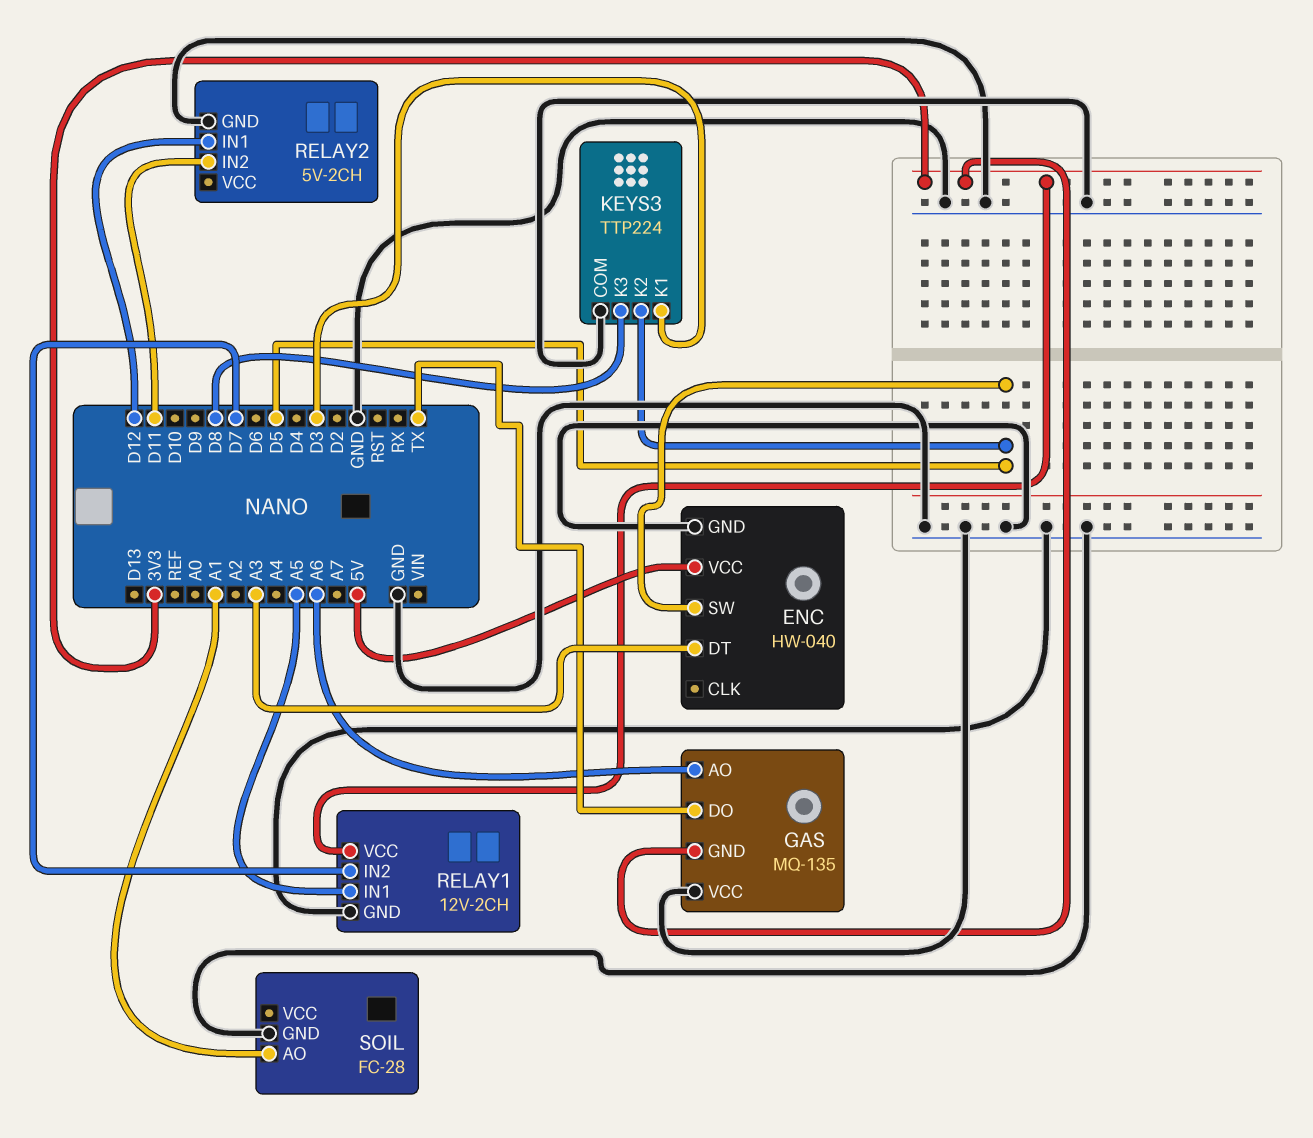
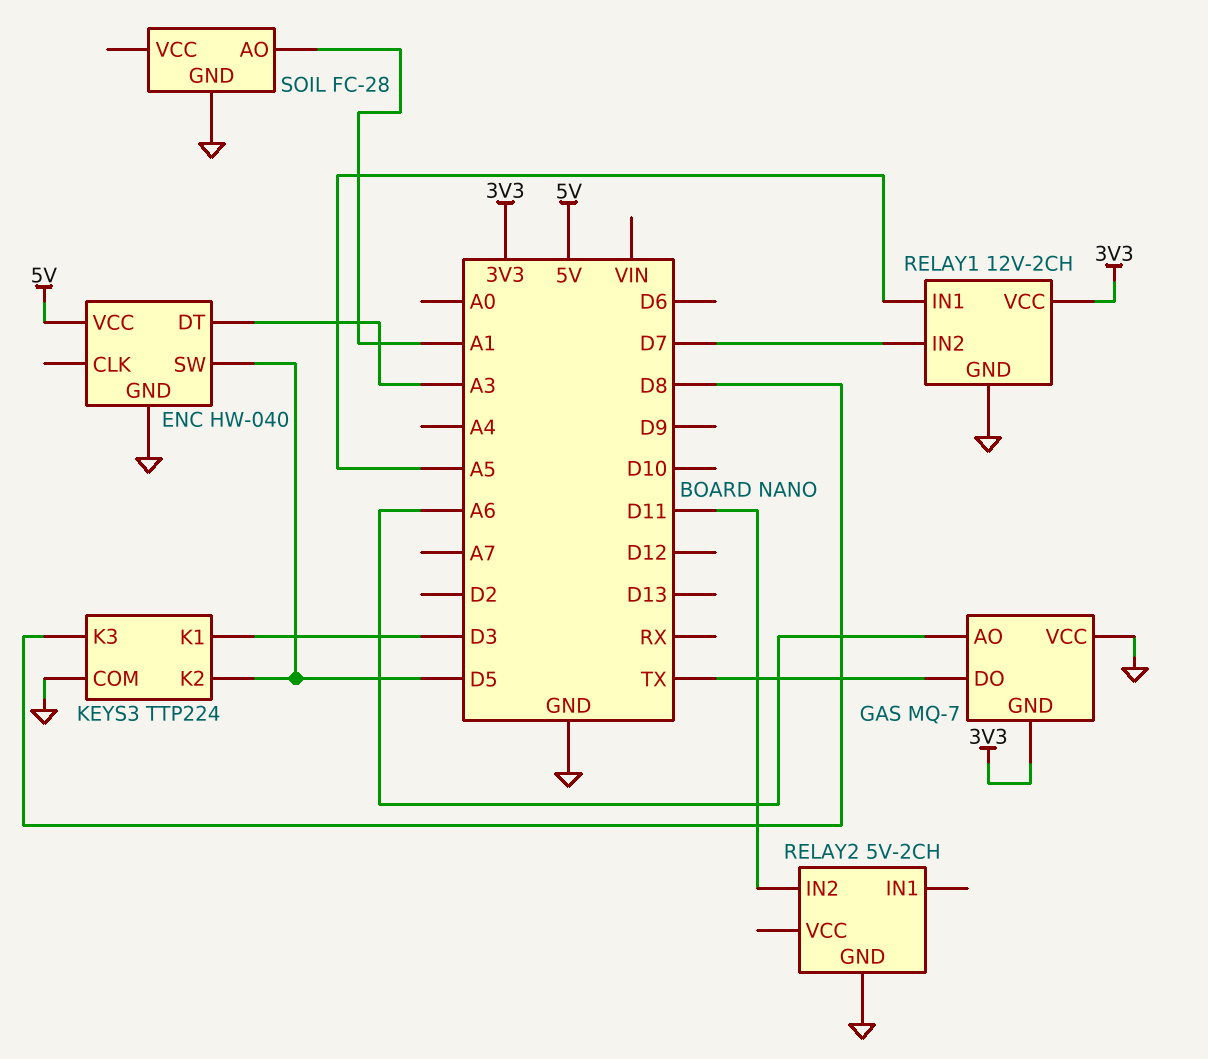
GAS: MQ-135 -> MQ-7
RELAY2 pin IN1: D12 -> none

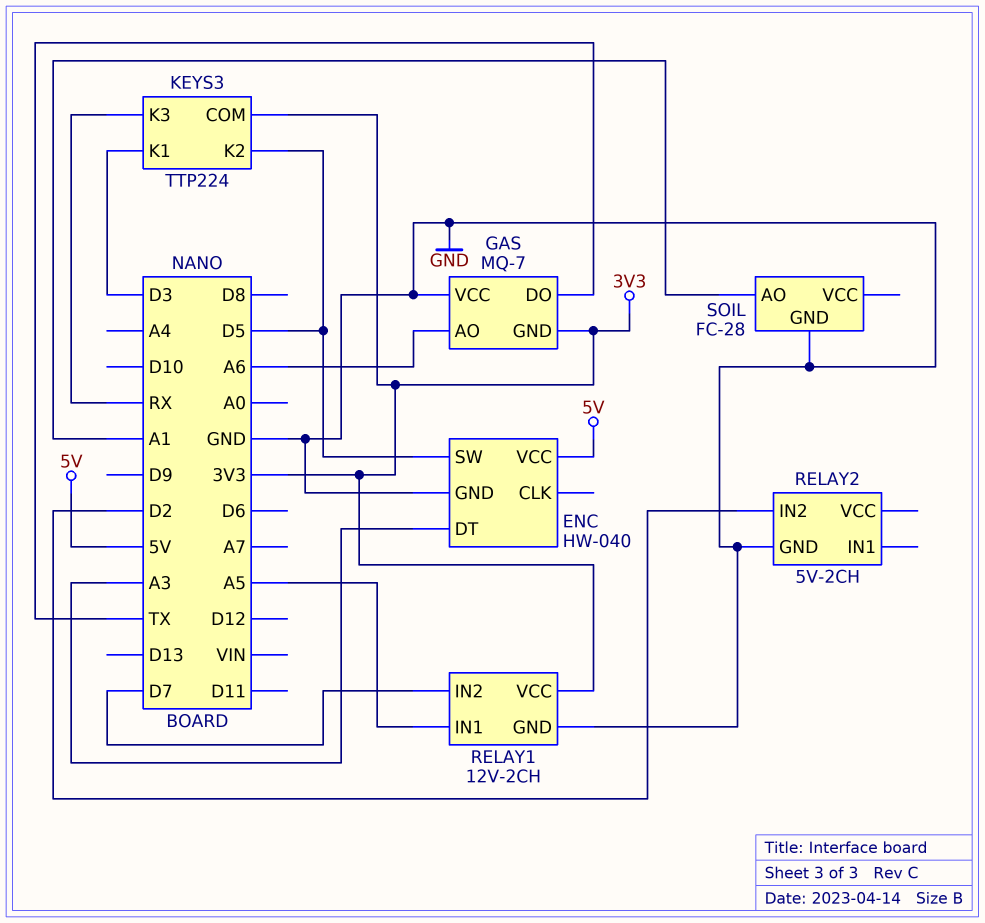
KEYS3 pin COM: GND -> 3V3
KEYS3 pin K3: D8 -> RX
RELAY2 pin IN2: D11 -> D2

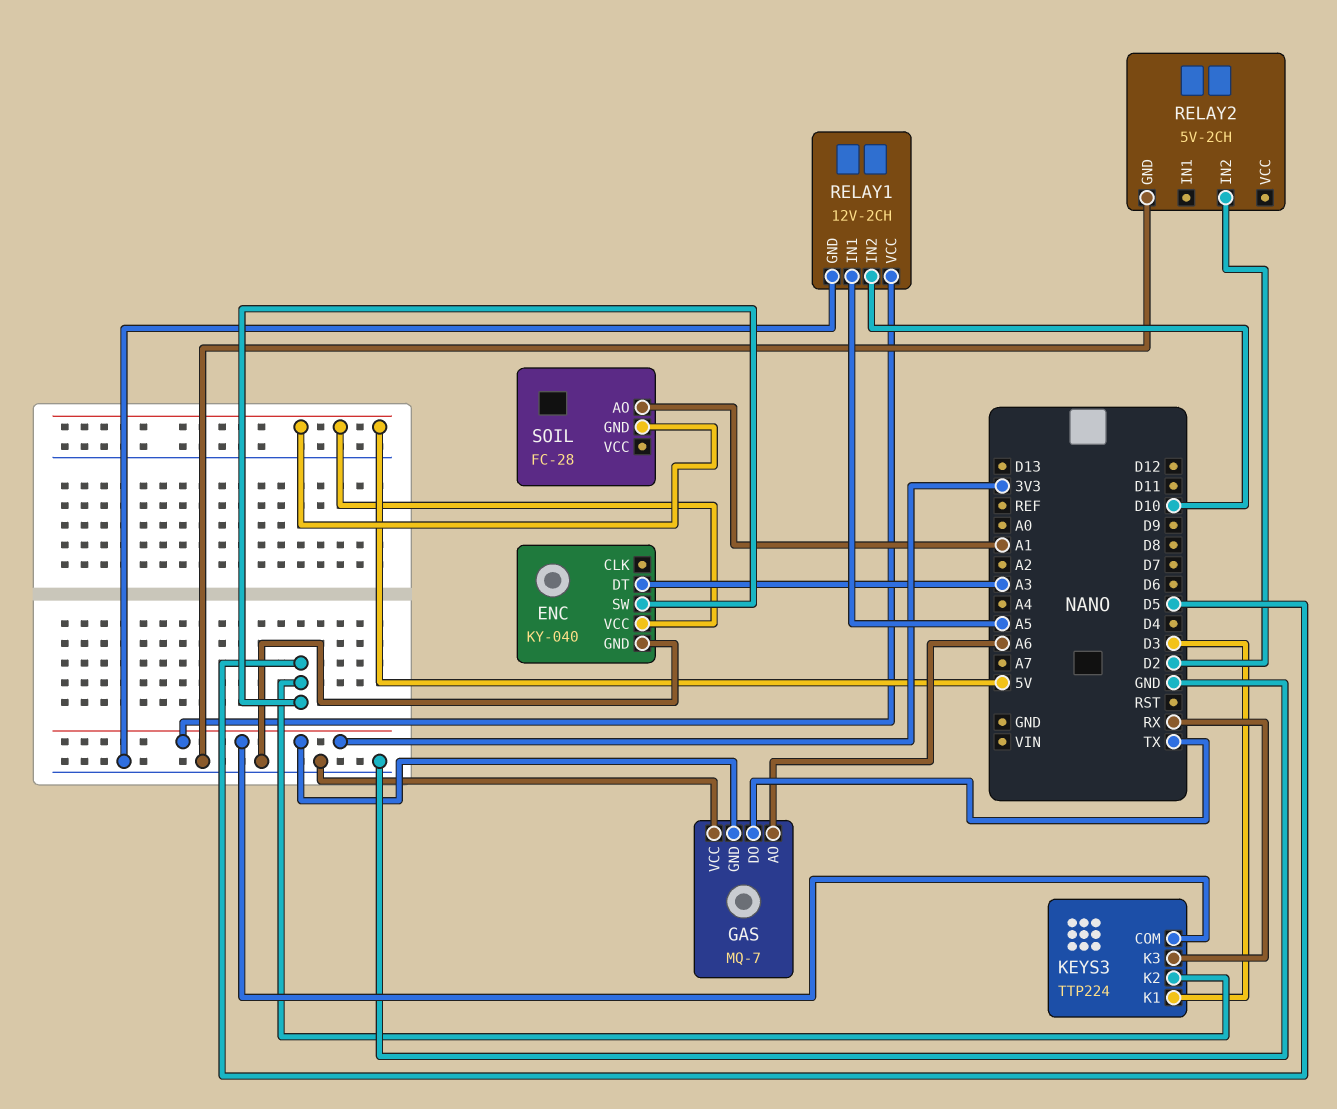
ENC: HW-040 -> KY-040
RELAY1 pin IN2: D7 -> D10
SOIL pin GND: GND -> 5V

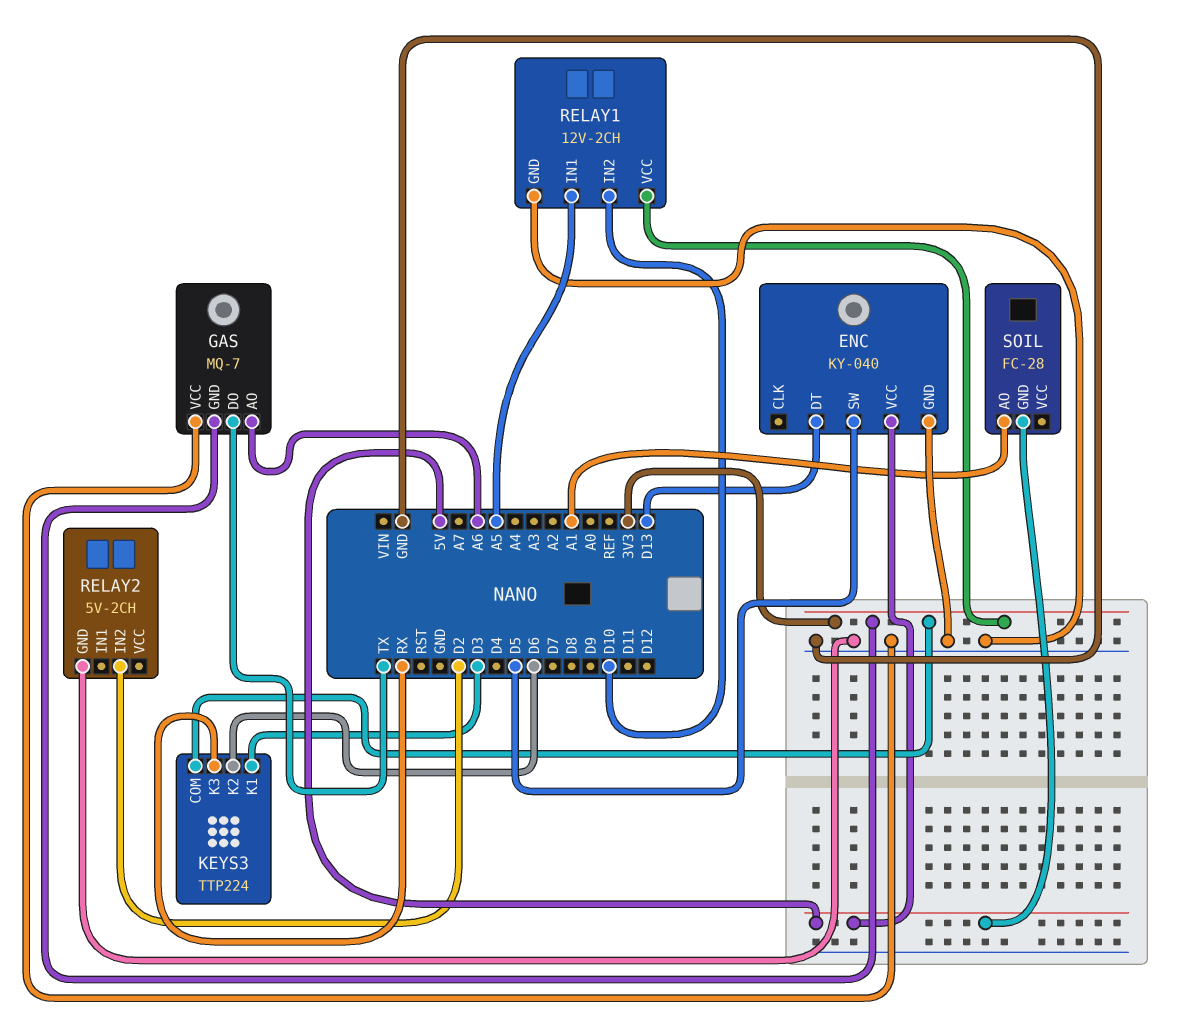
ENC pin DT: A3 -> D13
KEYS3 pin K2: D5 -> D6

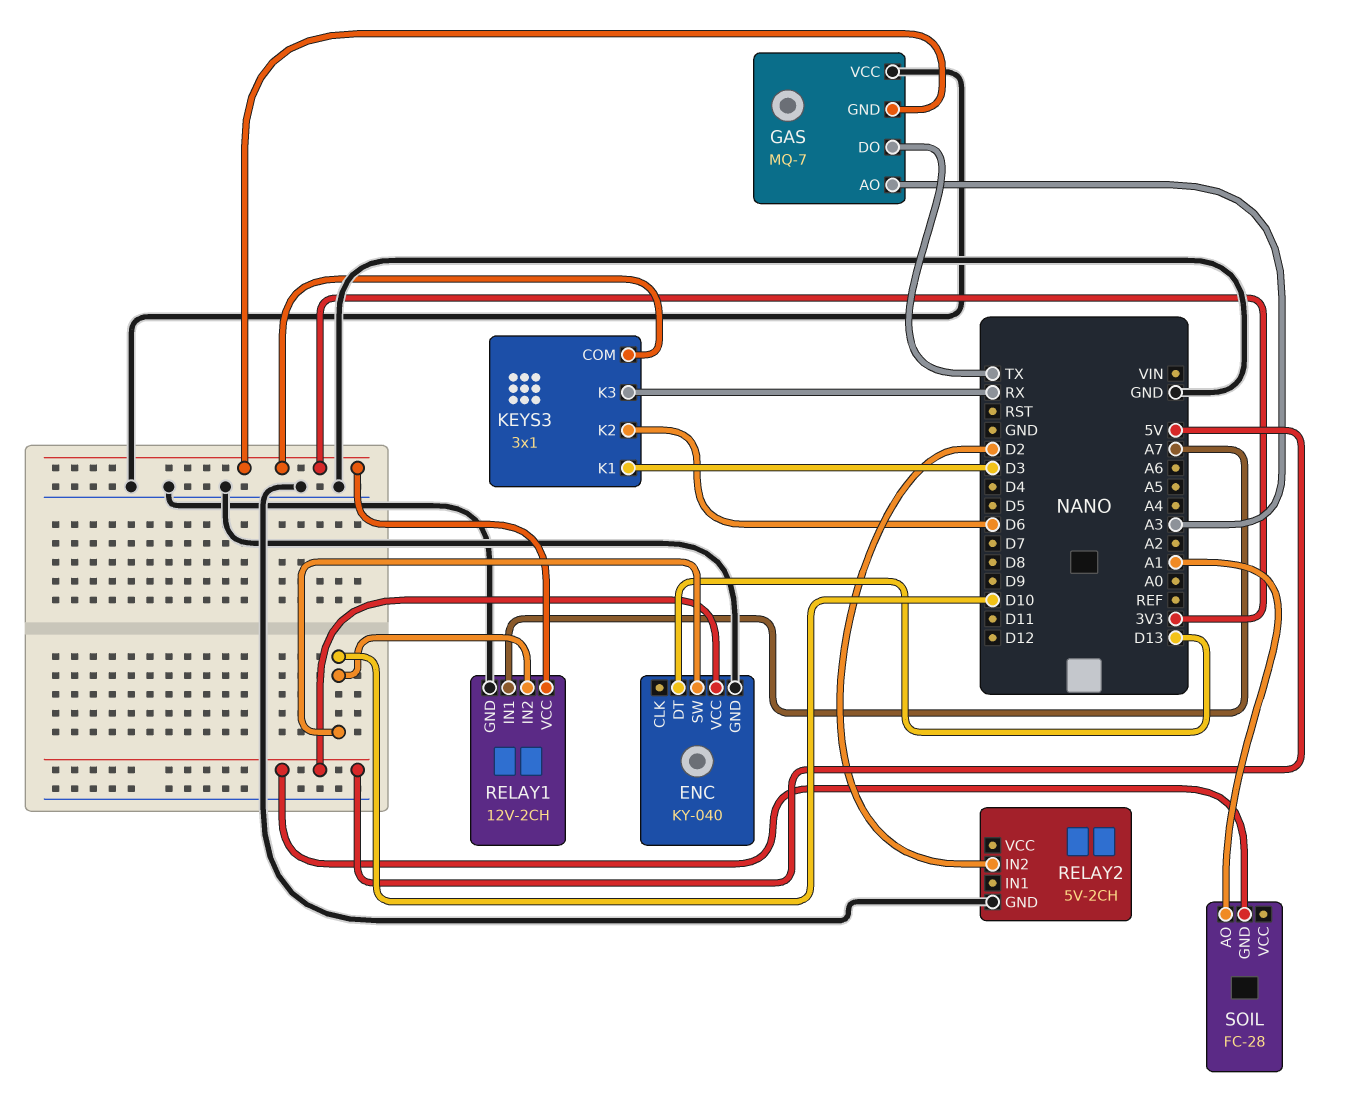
ENC pin SW: D5 -> D10
GAS pin AO: A6 -> A3
KEYS3: TTP224 -> 3x1
RELAY1 pin IN1: A5 -> A7

